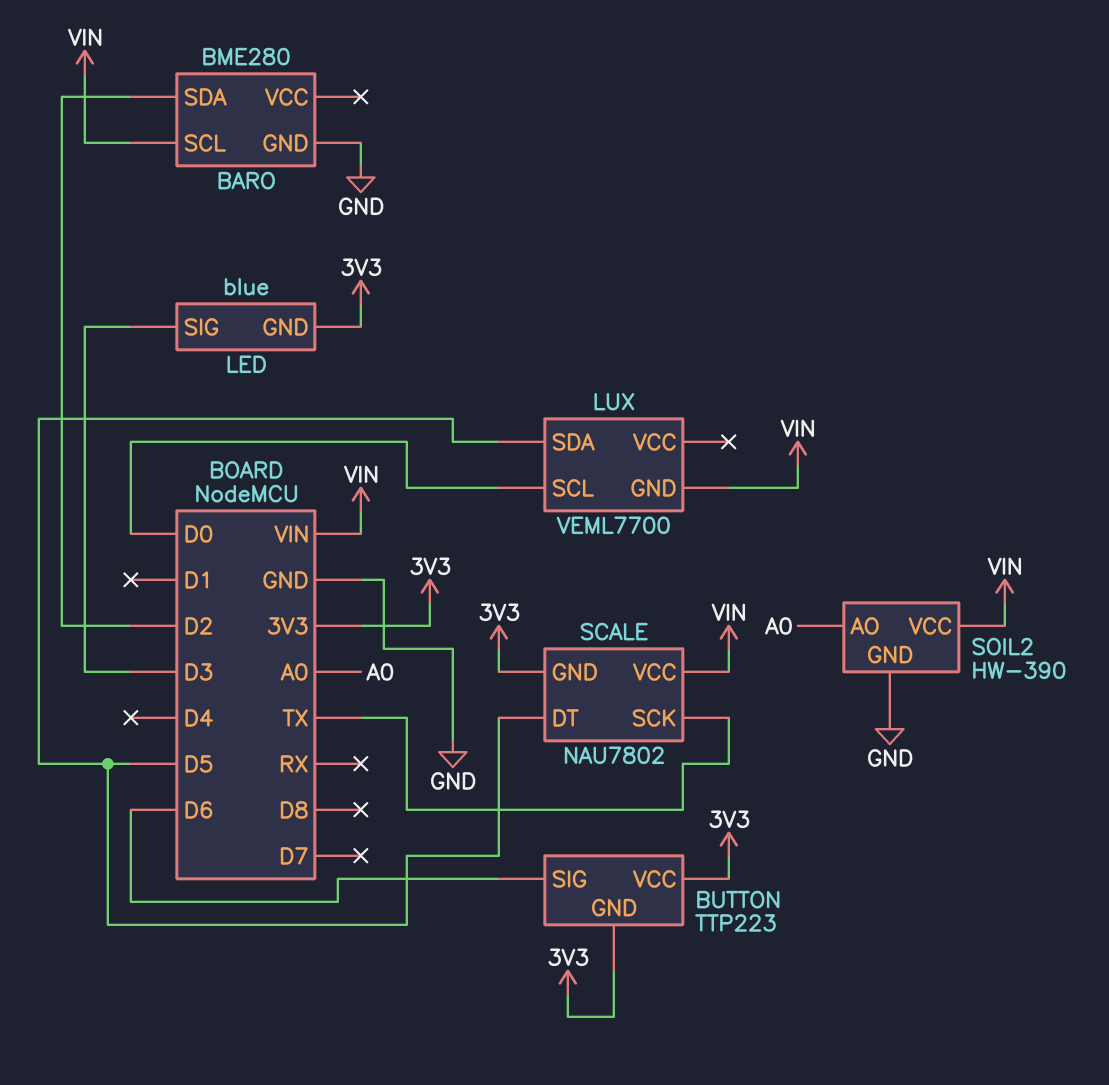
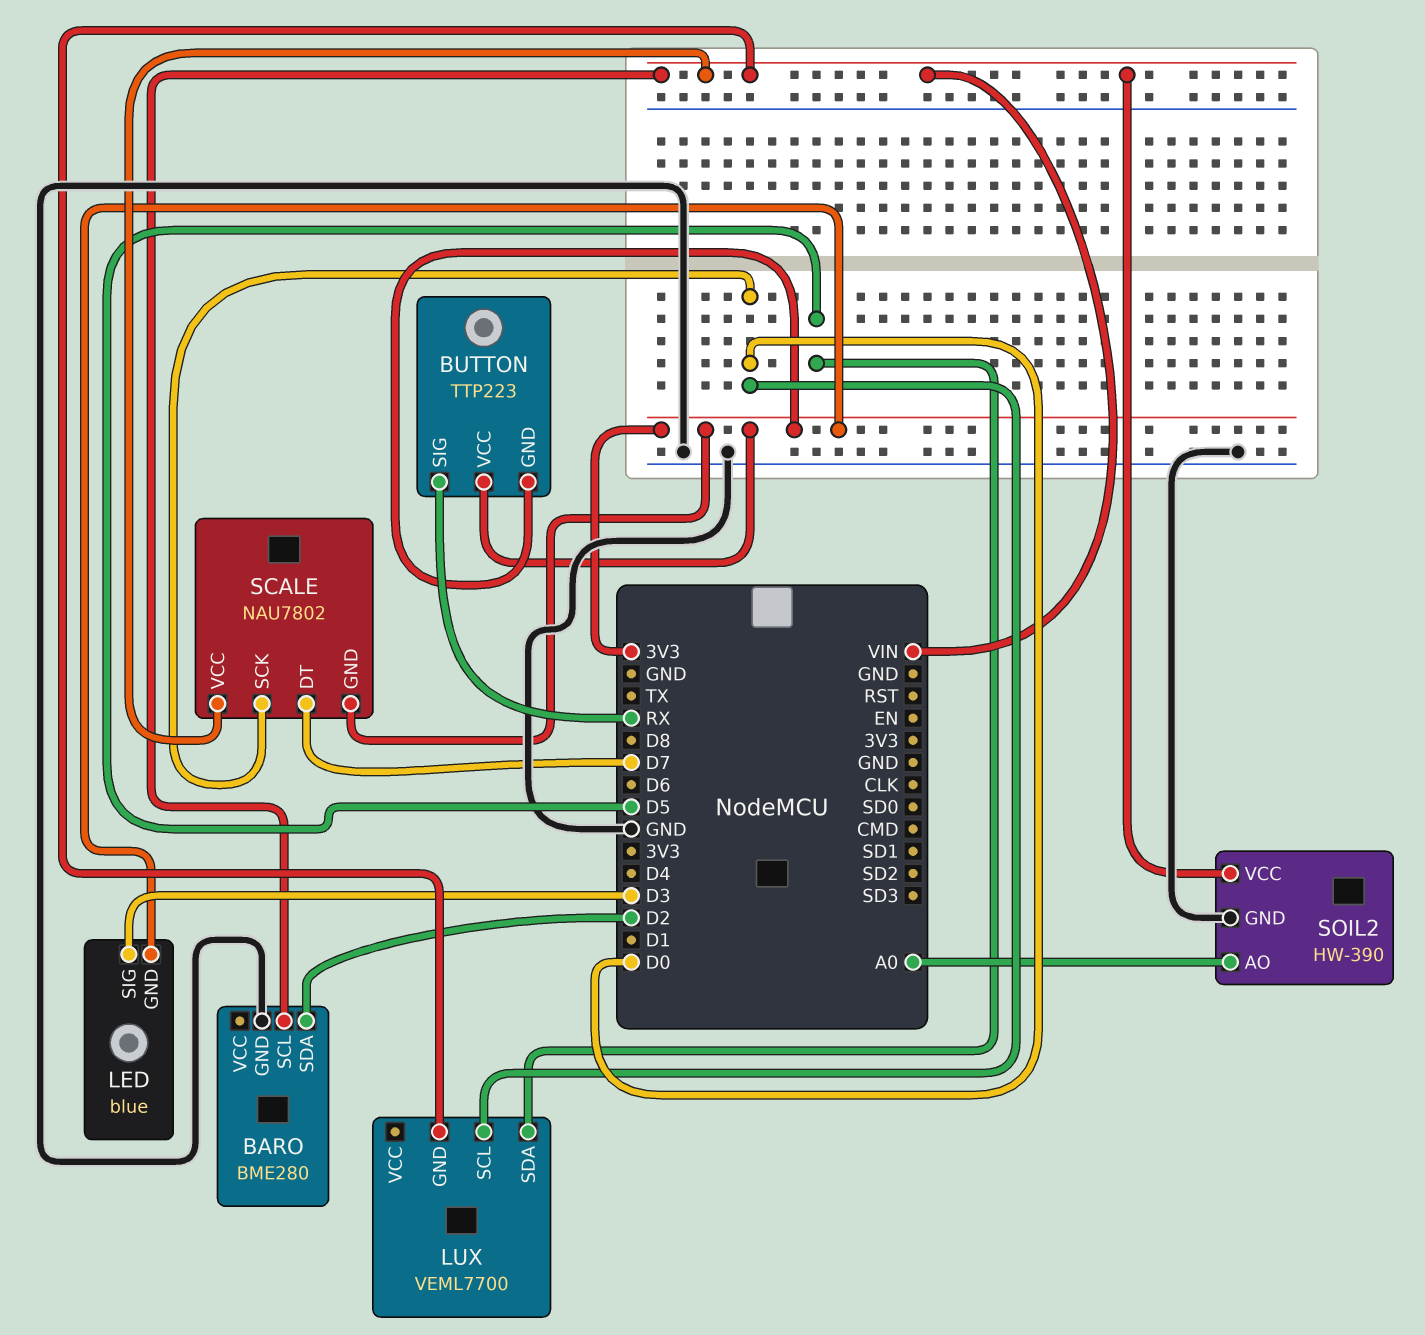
BUTTON pin SIG: D6 -> RX
SCALE pin DT: D5 -> D7
SCALE pin SCK: TX -> D0

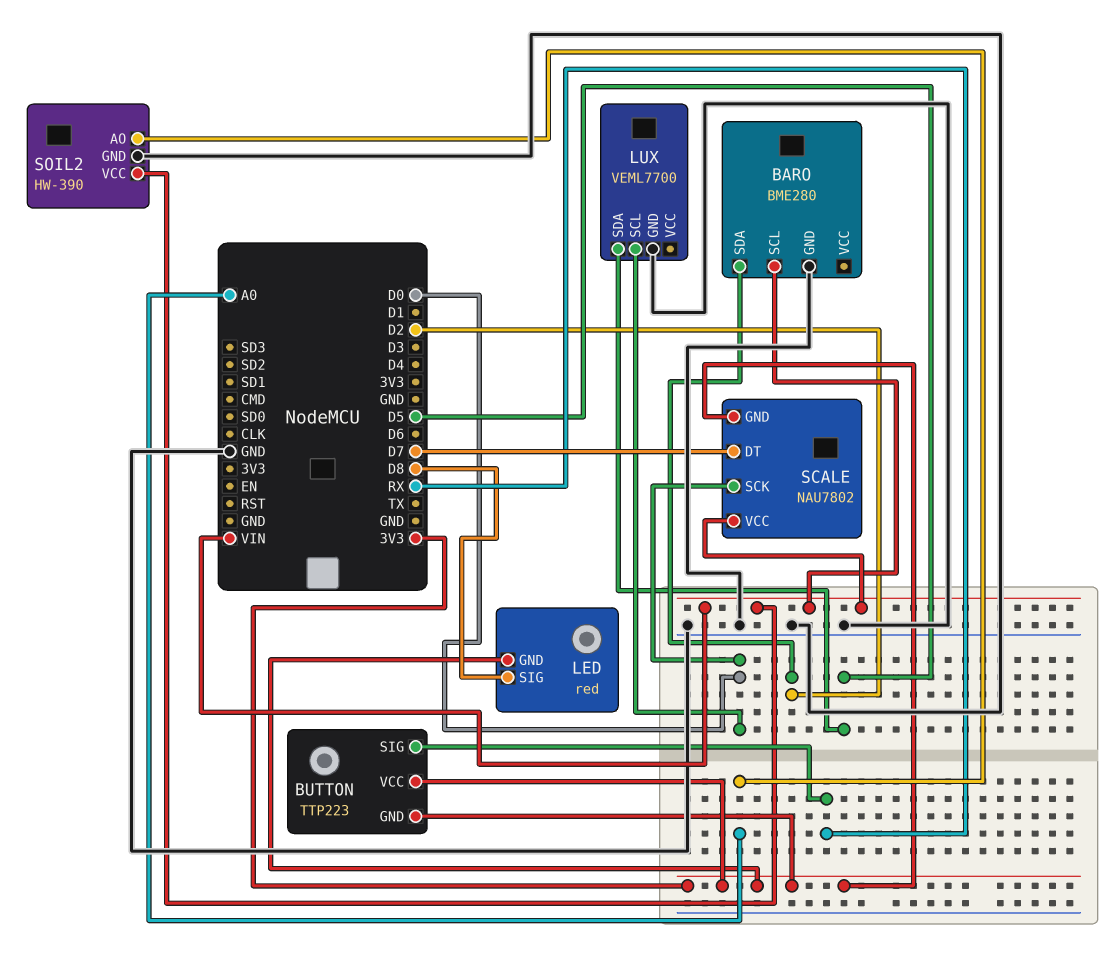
LED: blue -> red
LED pin SIG: D3 -> D8
LUX pin GND: VIN -> GND

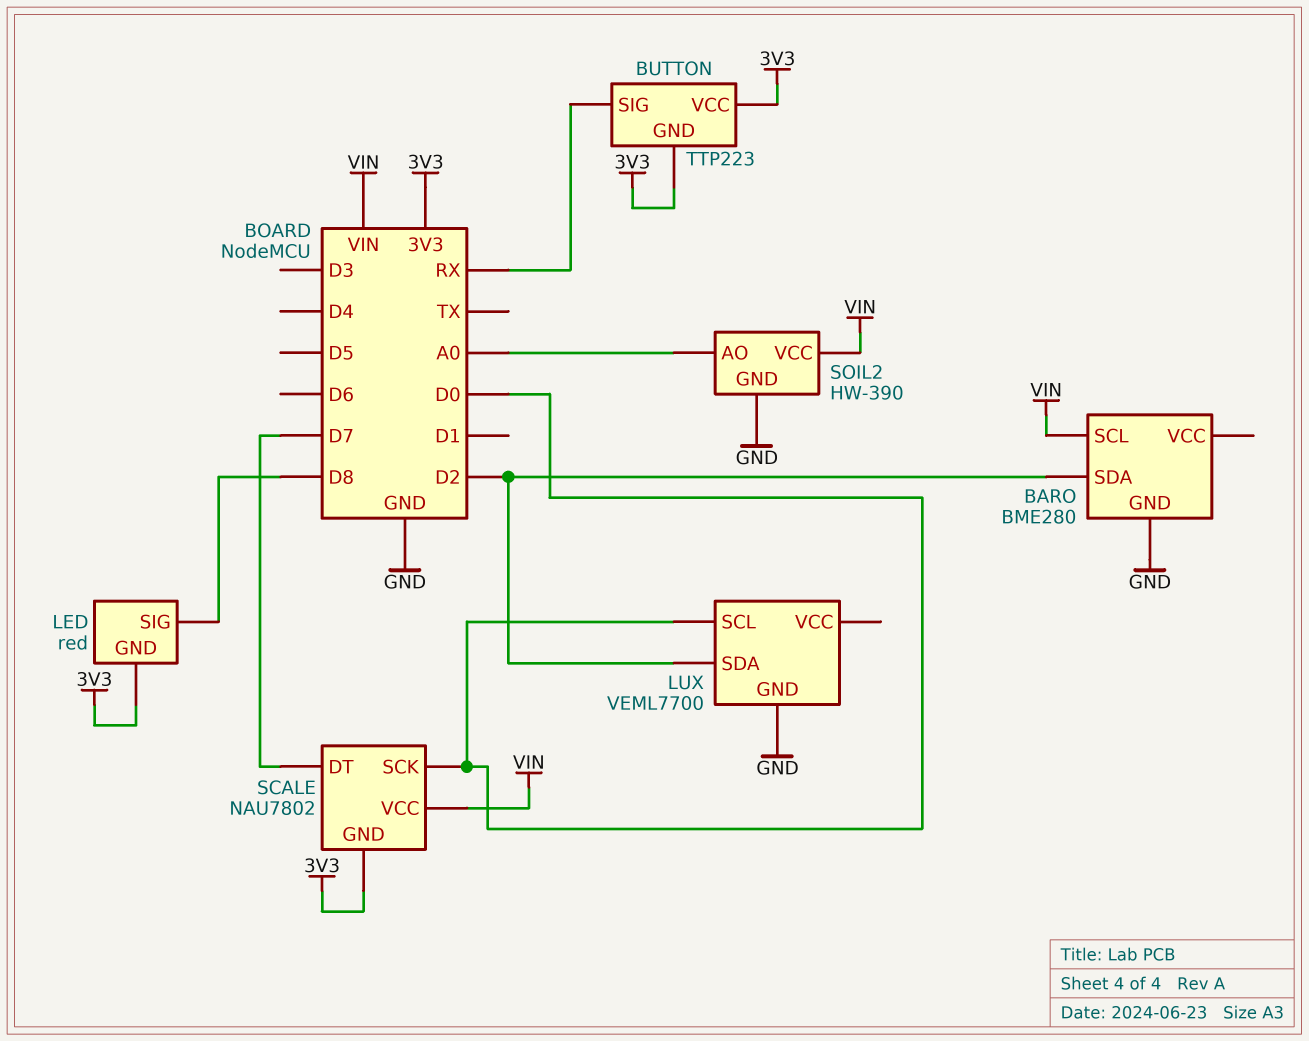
LUX pin SDA: D5 -> D2

